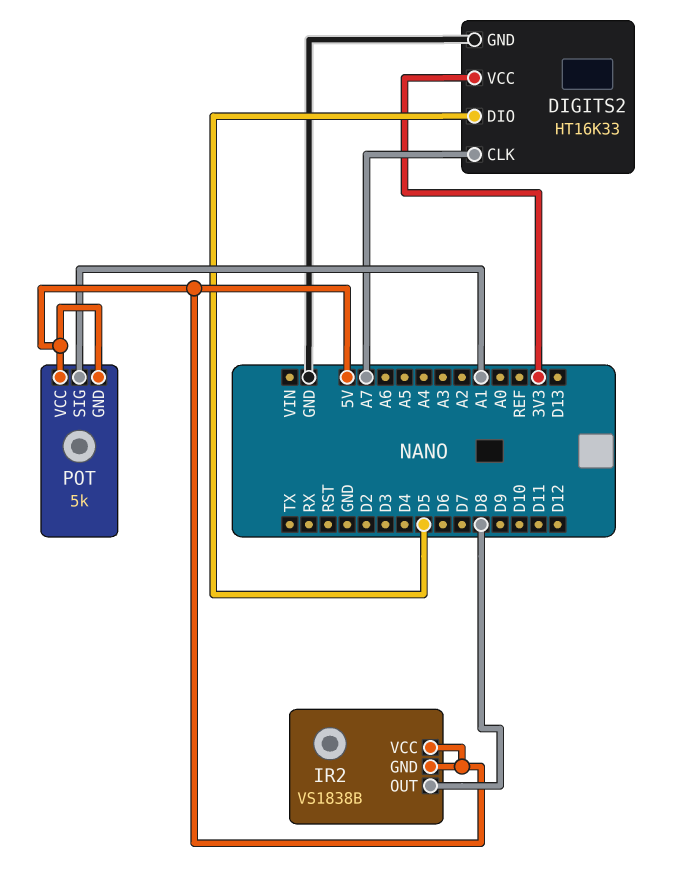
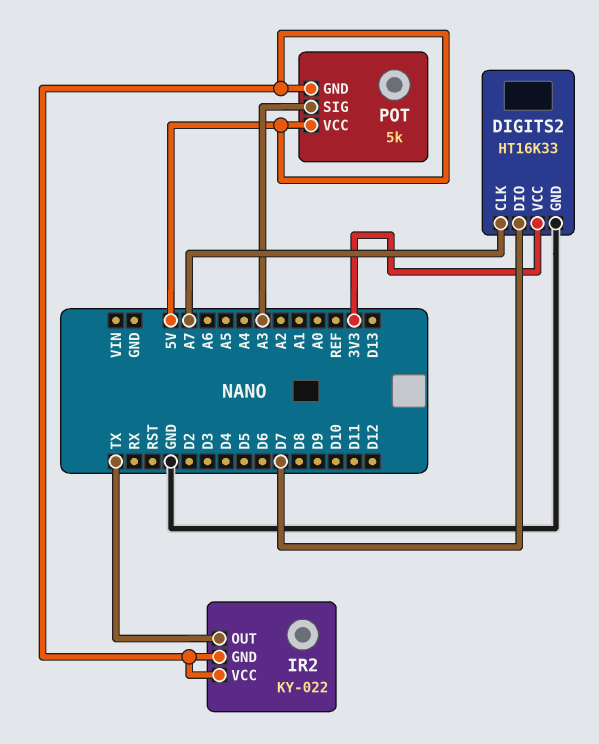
DIGITS2 pin DIO: D5 -> D7
IR2: VS1838B -> KY-022
IR2 pin OUT: D8 -> TX
POT pin SIG: A1 -> A3

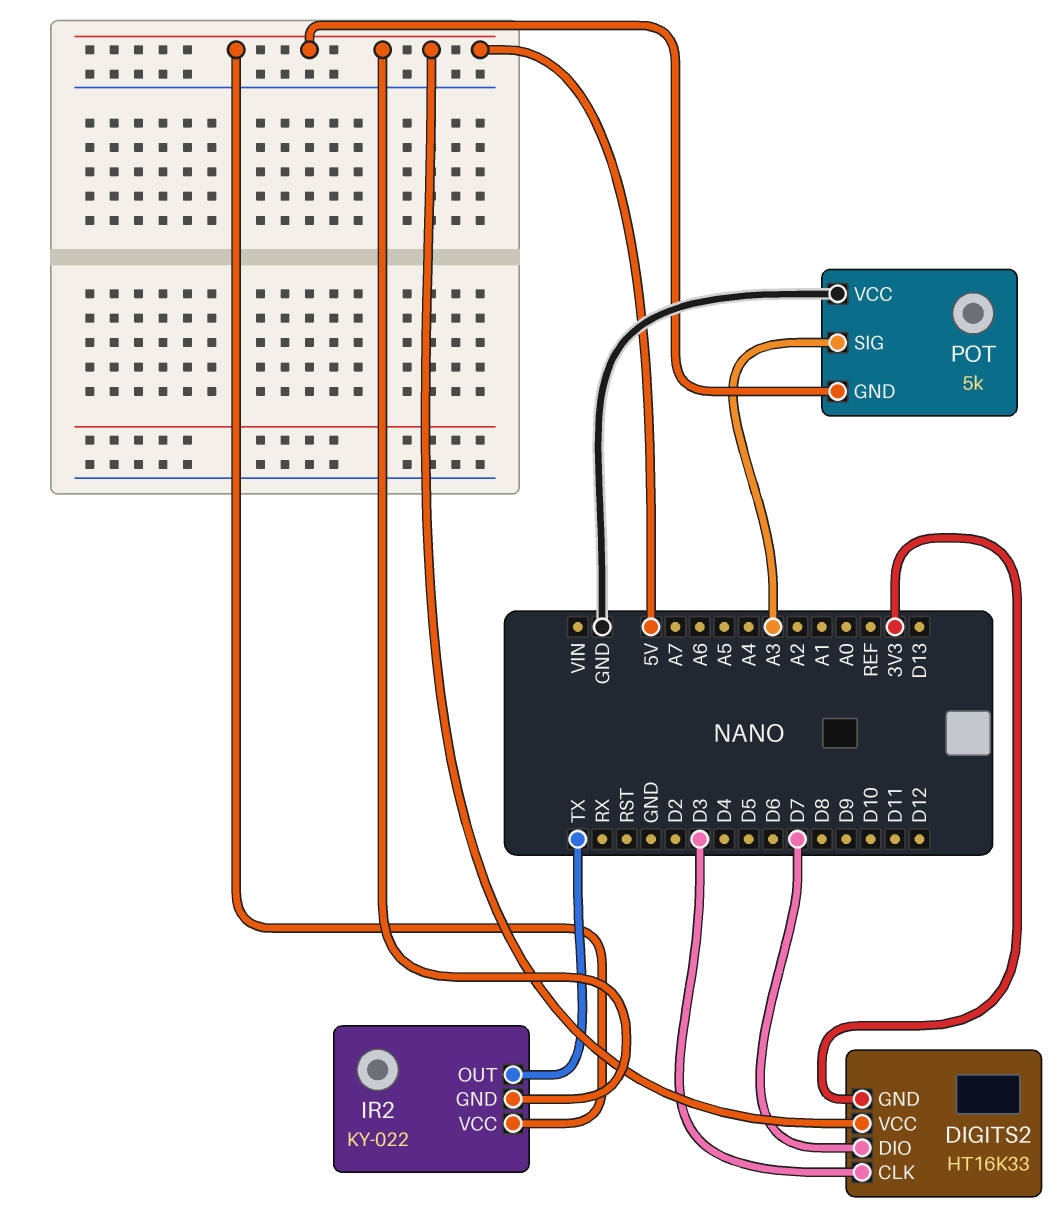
DIGITS2 pin CLK: A7 -> D3
DIGITS2 pin GND: GND -> 3V3
DIGITS2 pin VCC: 3V3 -> 5V
POT pin VCC: 5V -> GND

